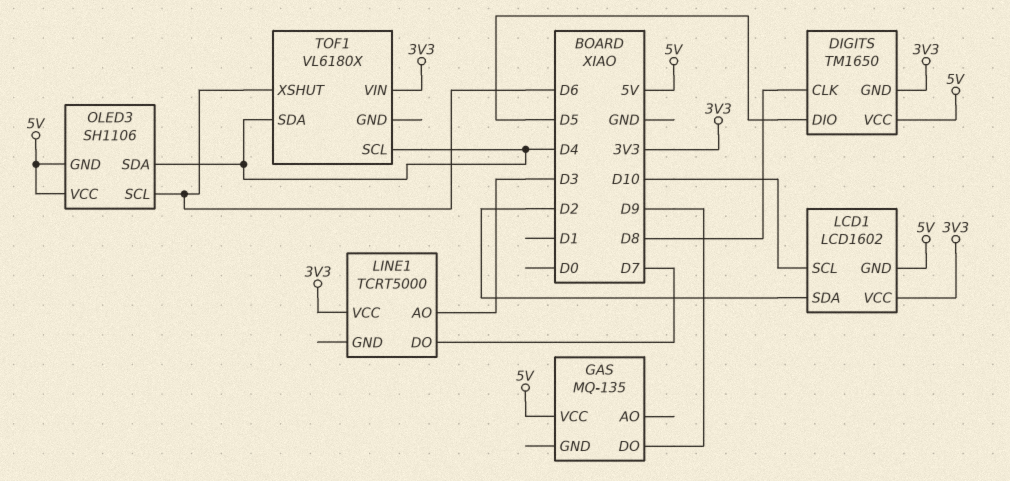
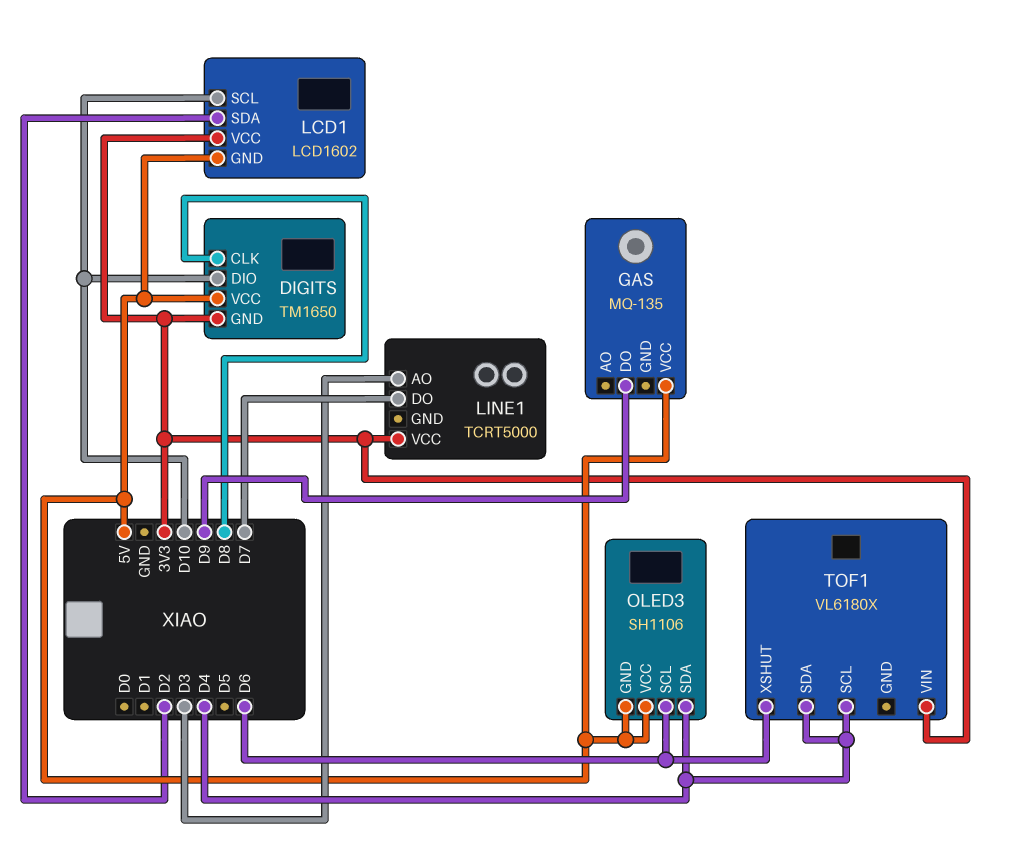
DIGITS pin DIO: D5 -> D10

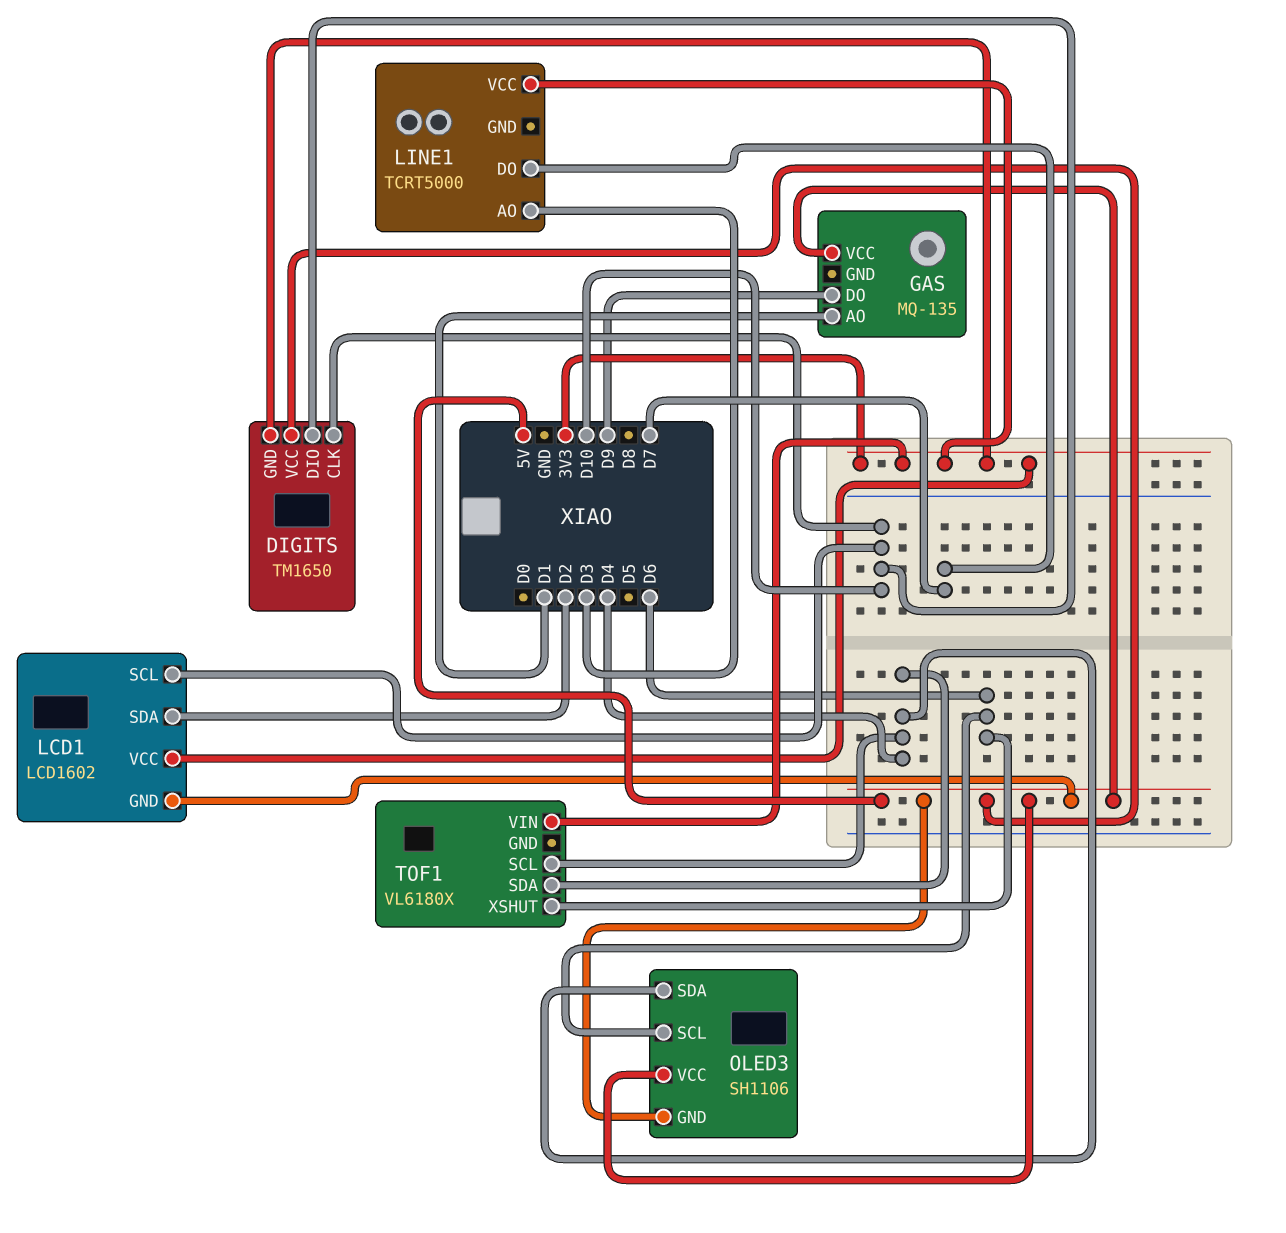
DIGITS pin CLK: D8 -> D10
GAS pin AO: none -> D1

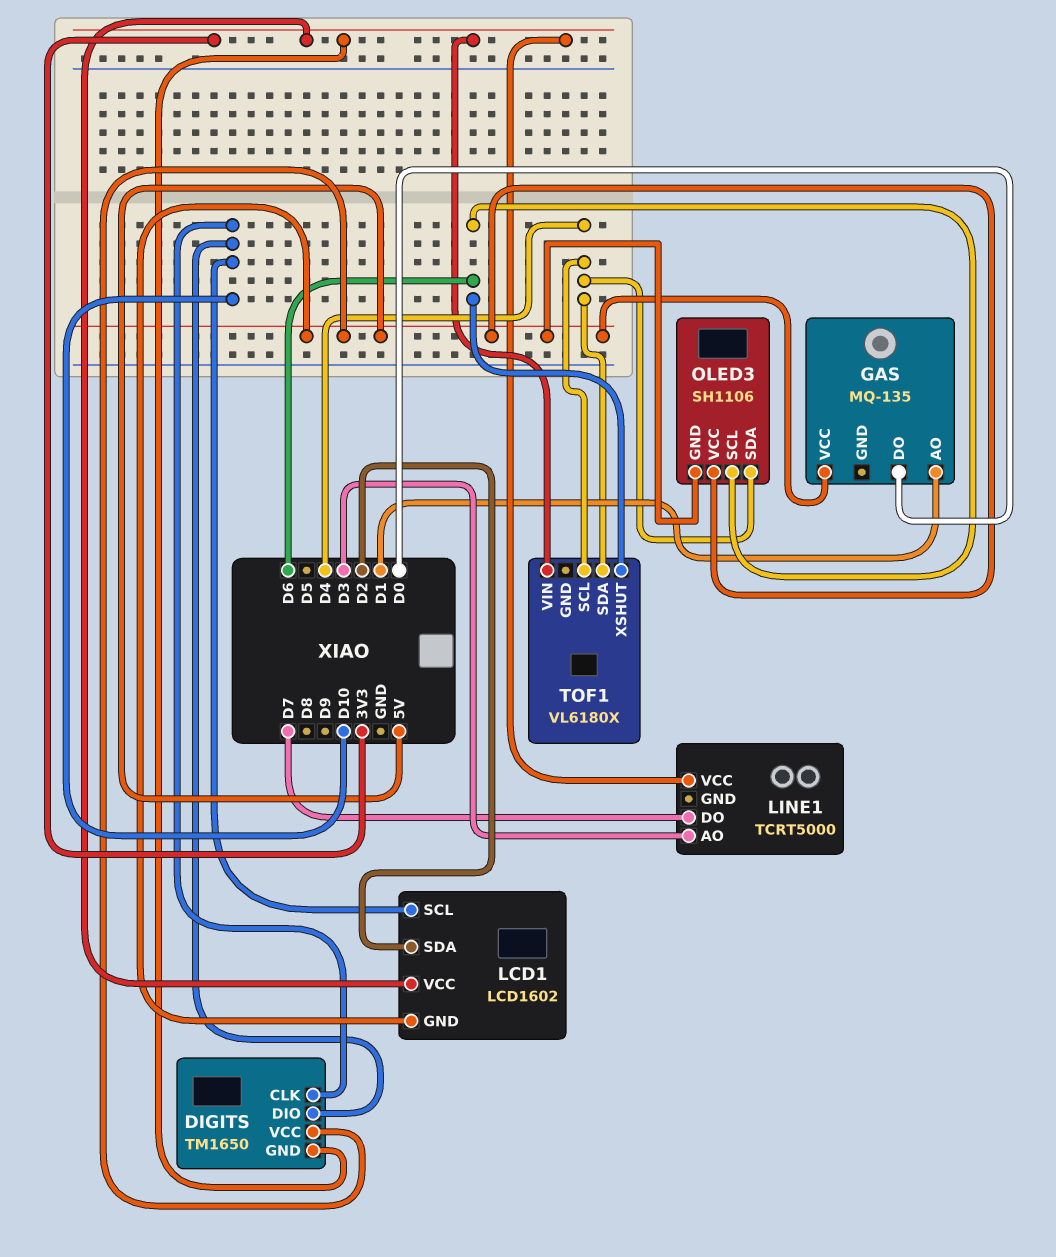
GAS pin DO: D9 -> D0

